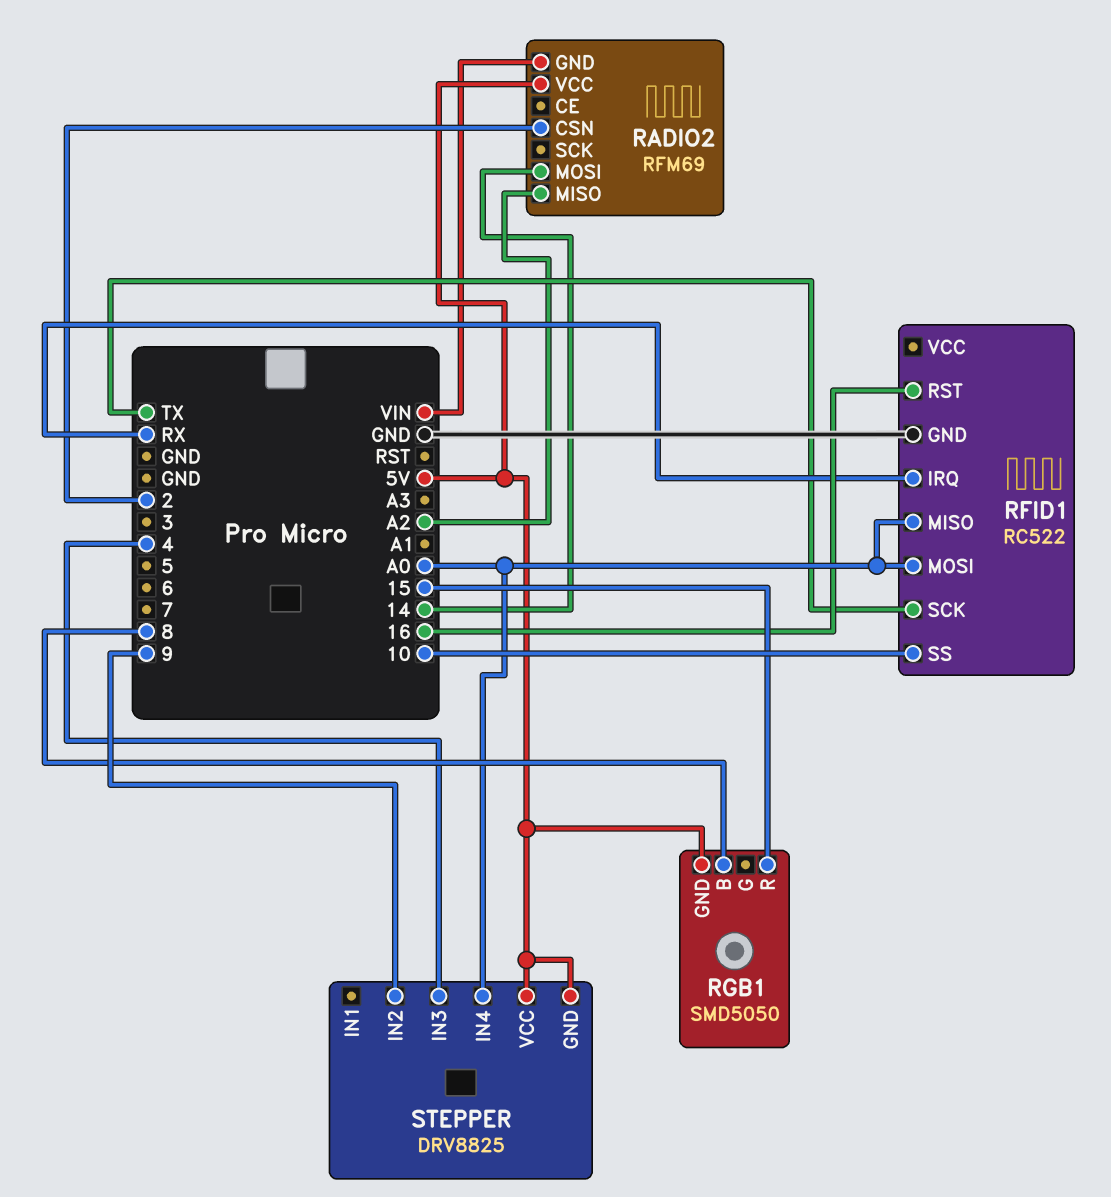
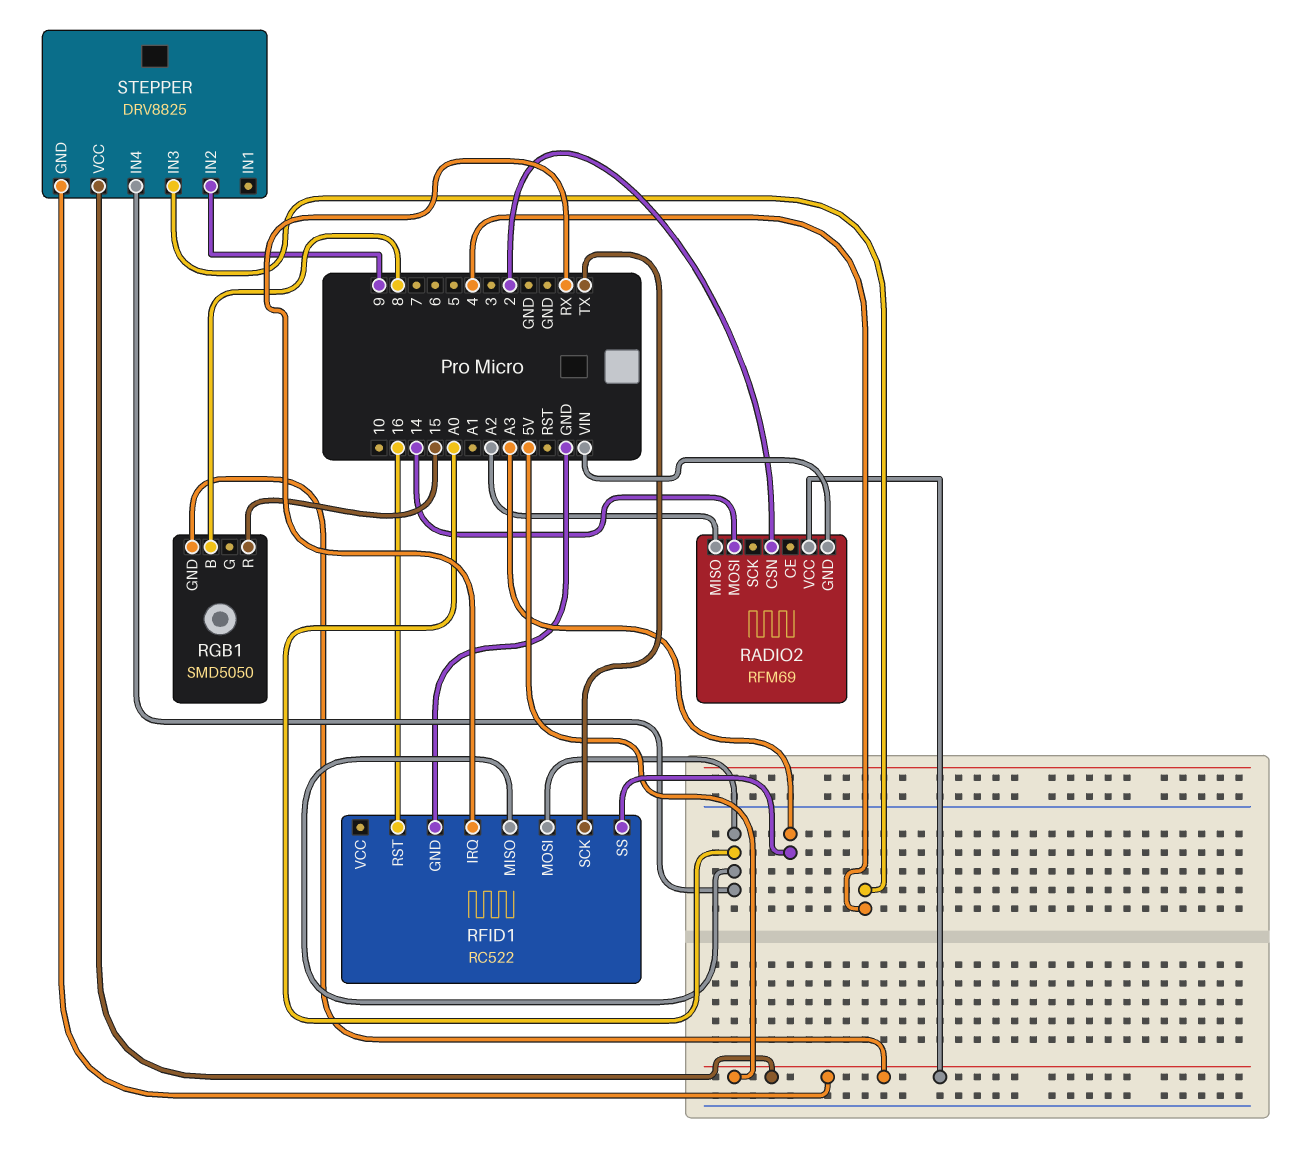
RFID1 pin SS: 10 -> A3

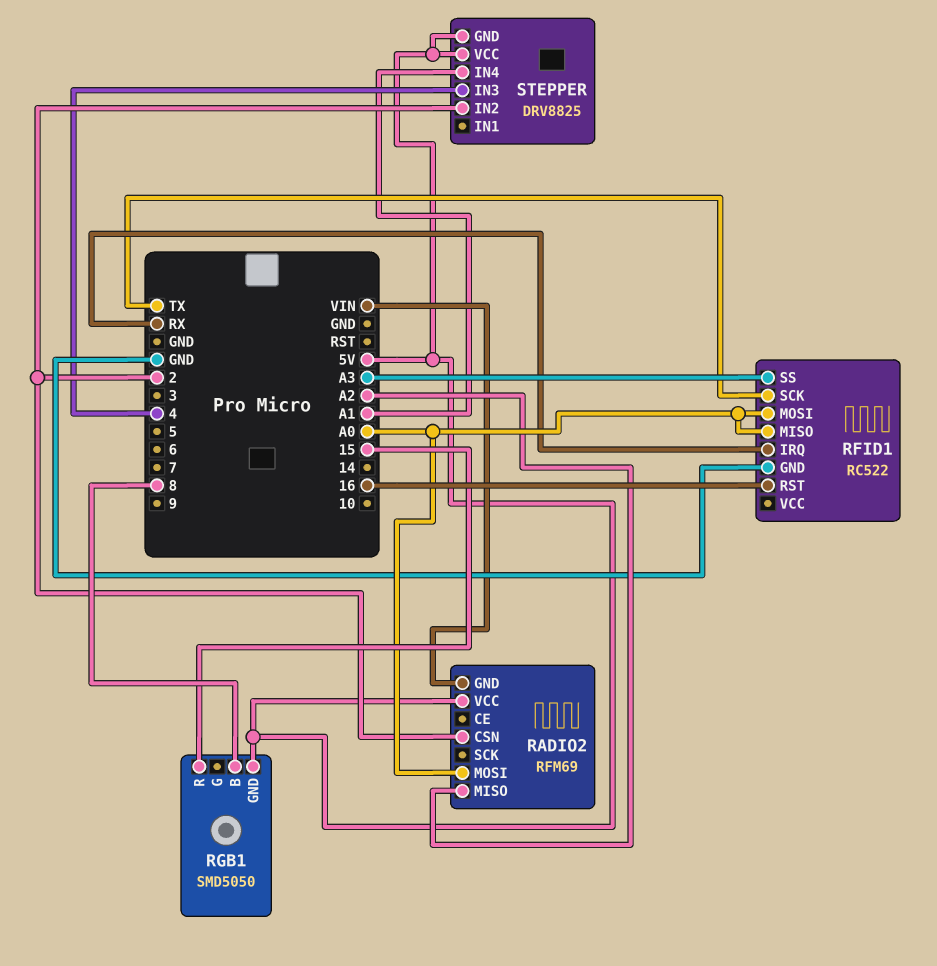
RADIO2 pin MOSI: 14 -> A0
STEPPER pin IN2: 9 -> 2
STEPPER pin IN4: A0 -> A1

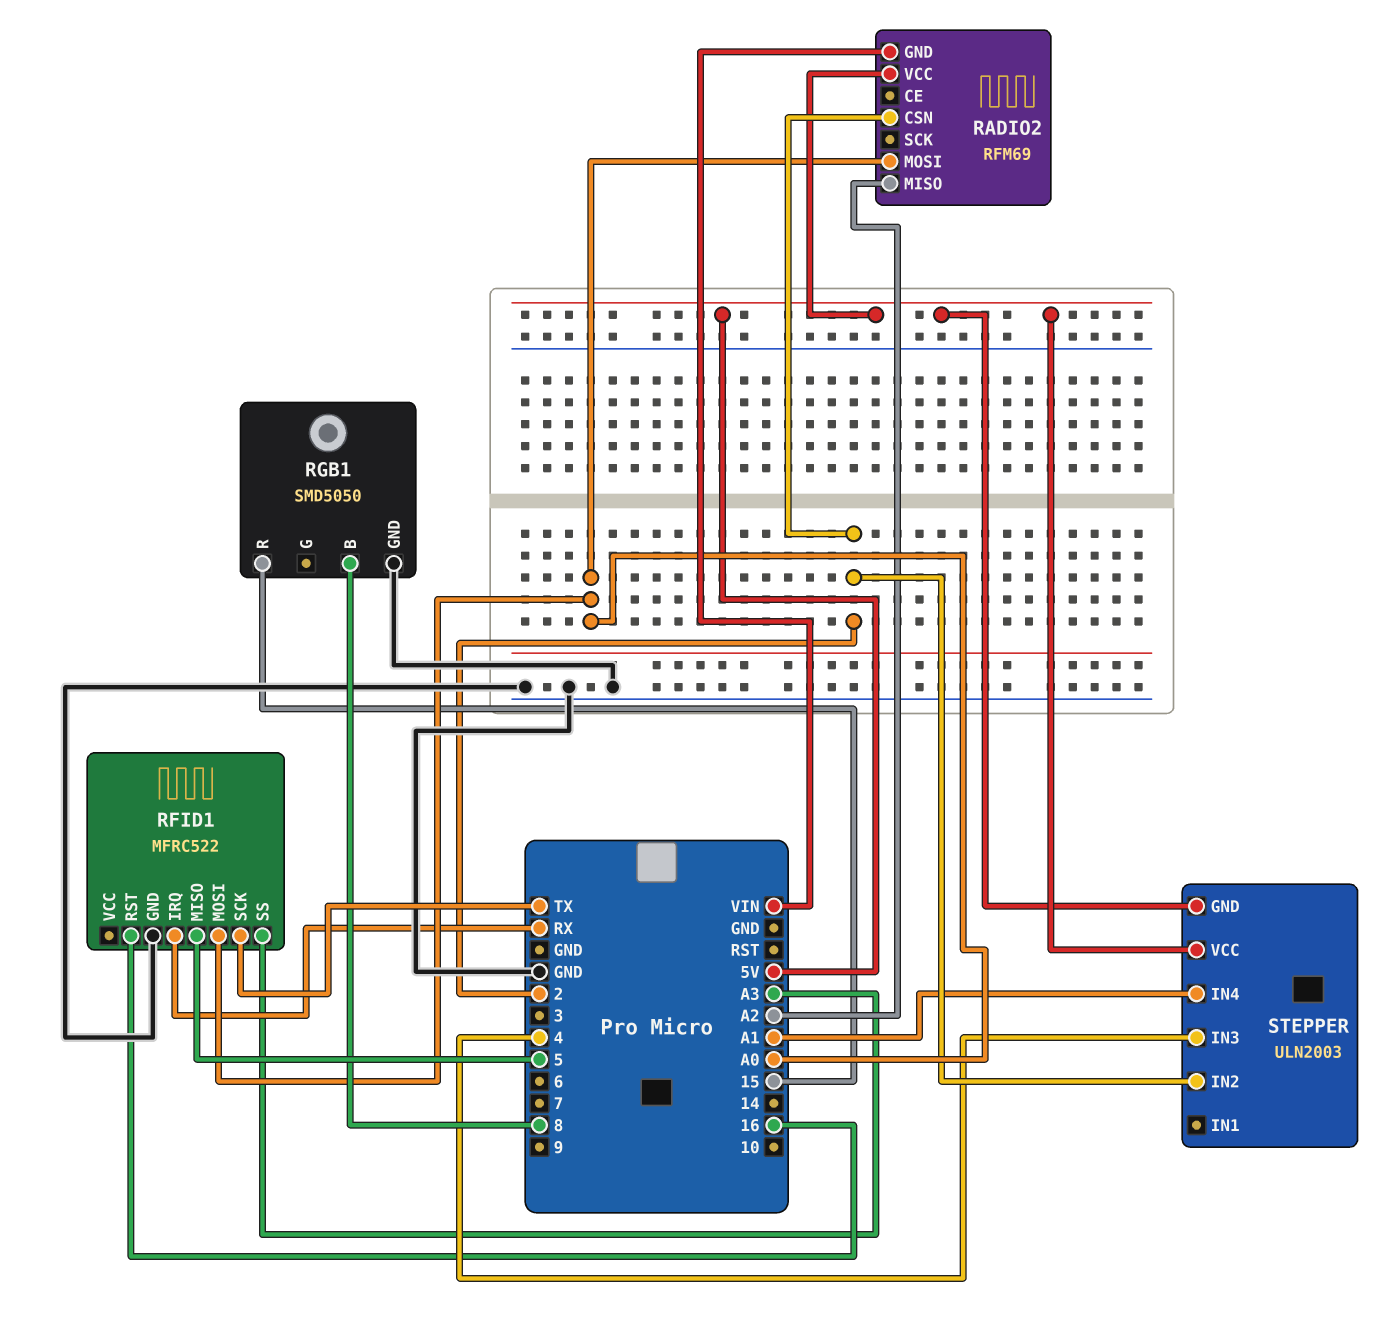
RFID1: RC522 -> MFRC522
RFID1 pin MISO: A0 -> 5
RGB1 pin GND: 5V -> GND
STEPPER: DRV8825 -> ULN2003

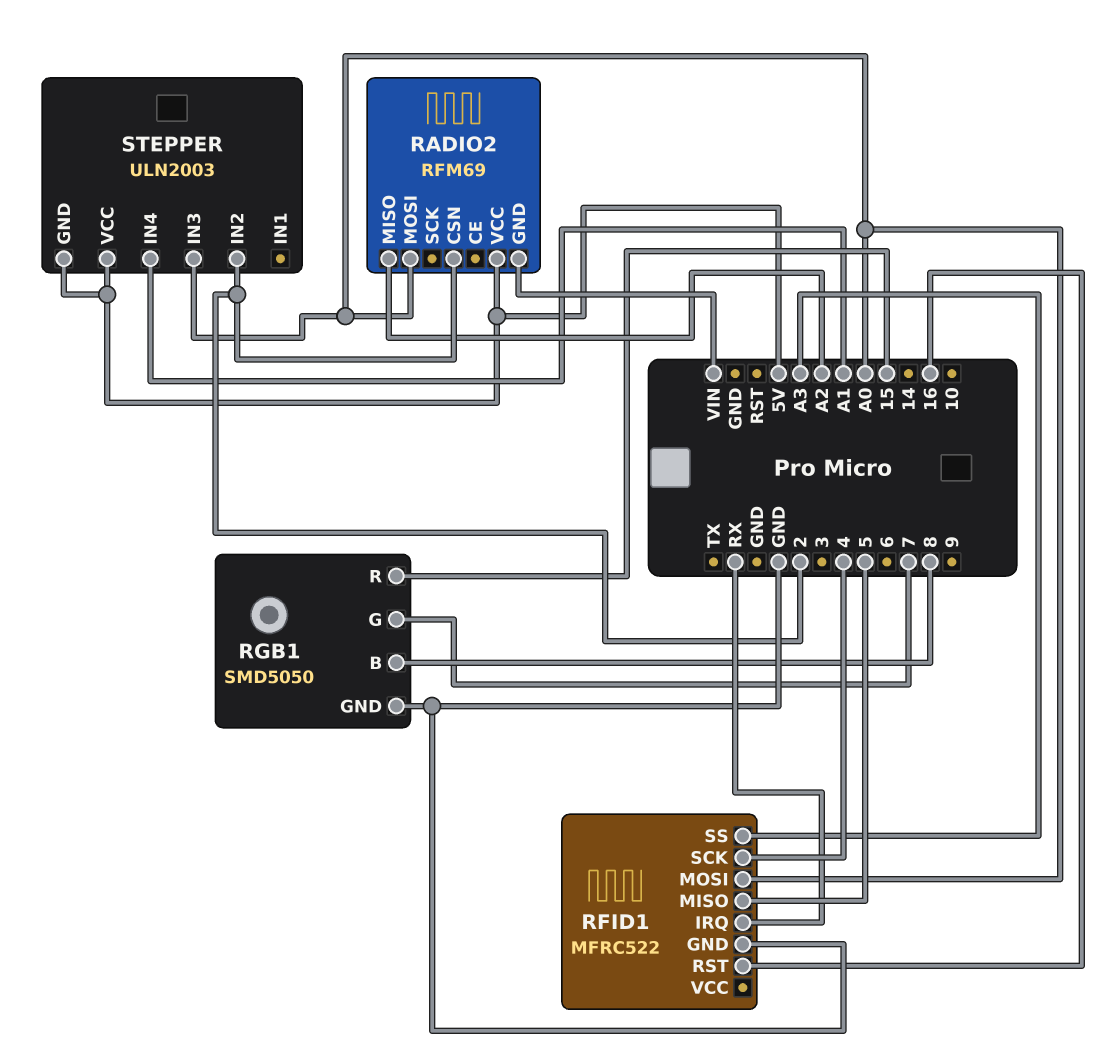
RFID1 pin SCK: TX -> 4
RGB1 pin G: none -> 7
STEPPER pin IN3: 4 -> A0

